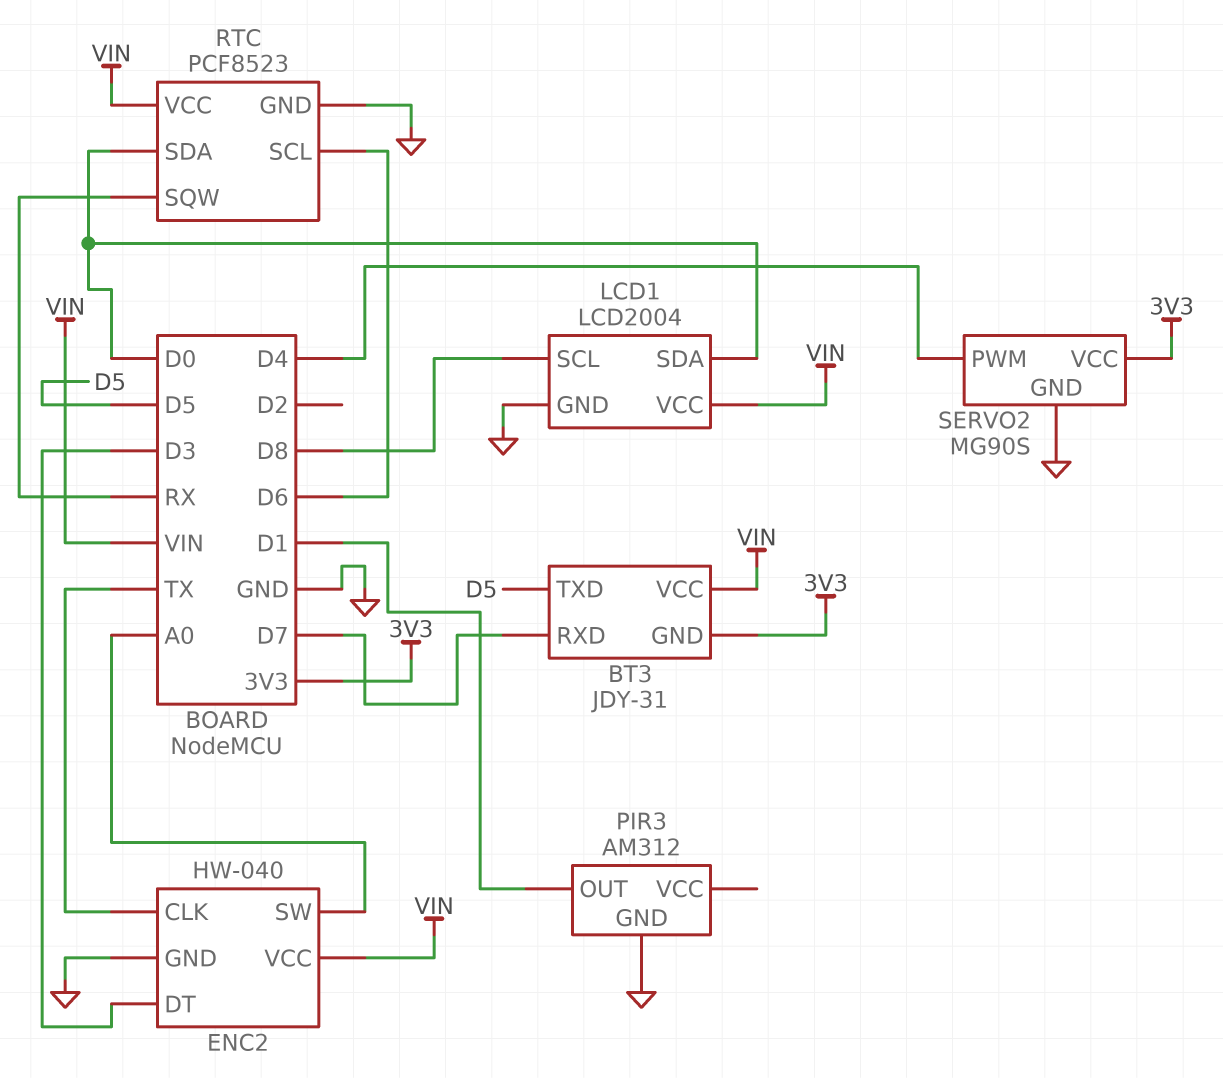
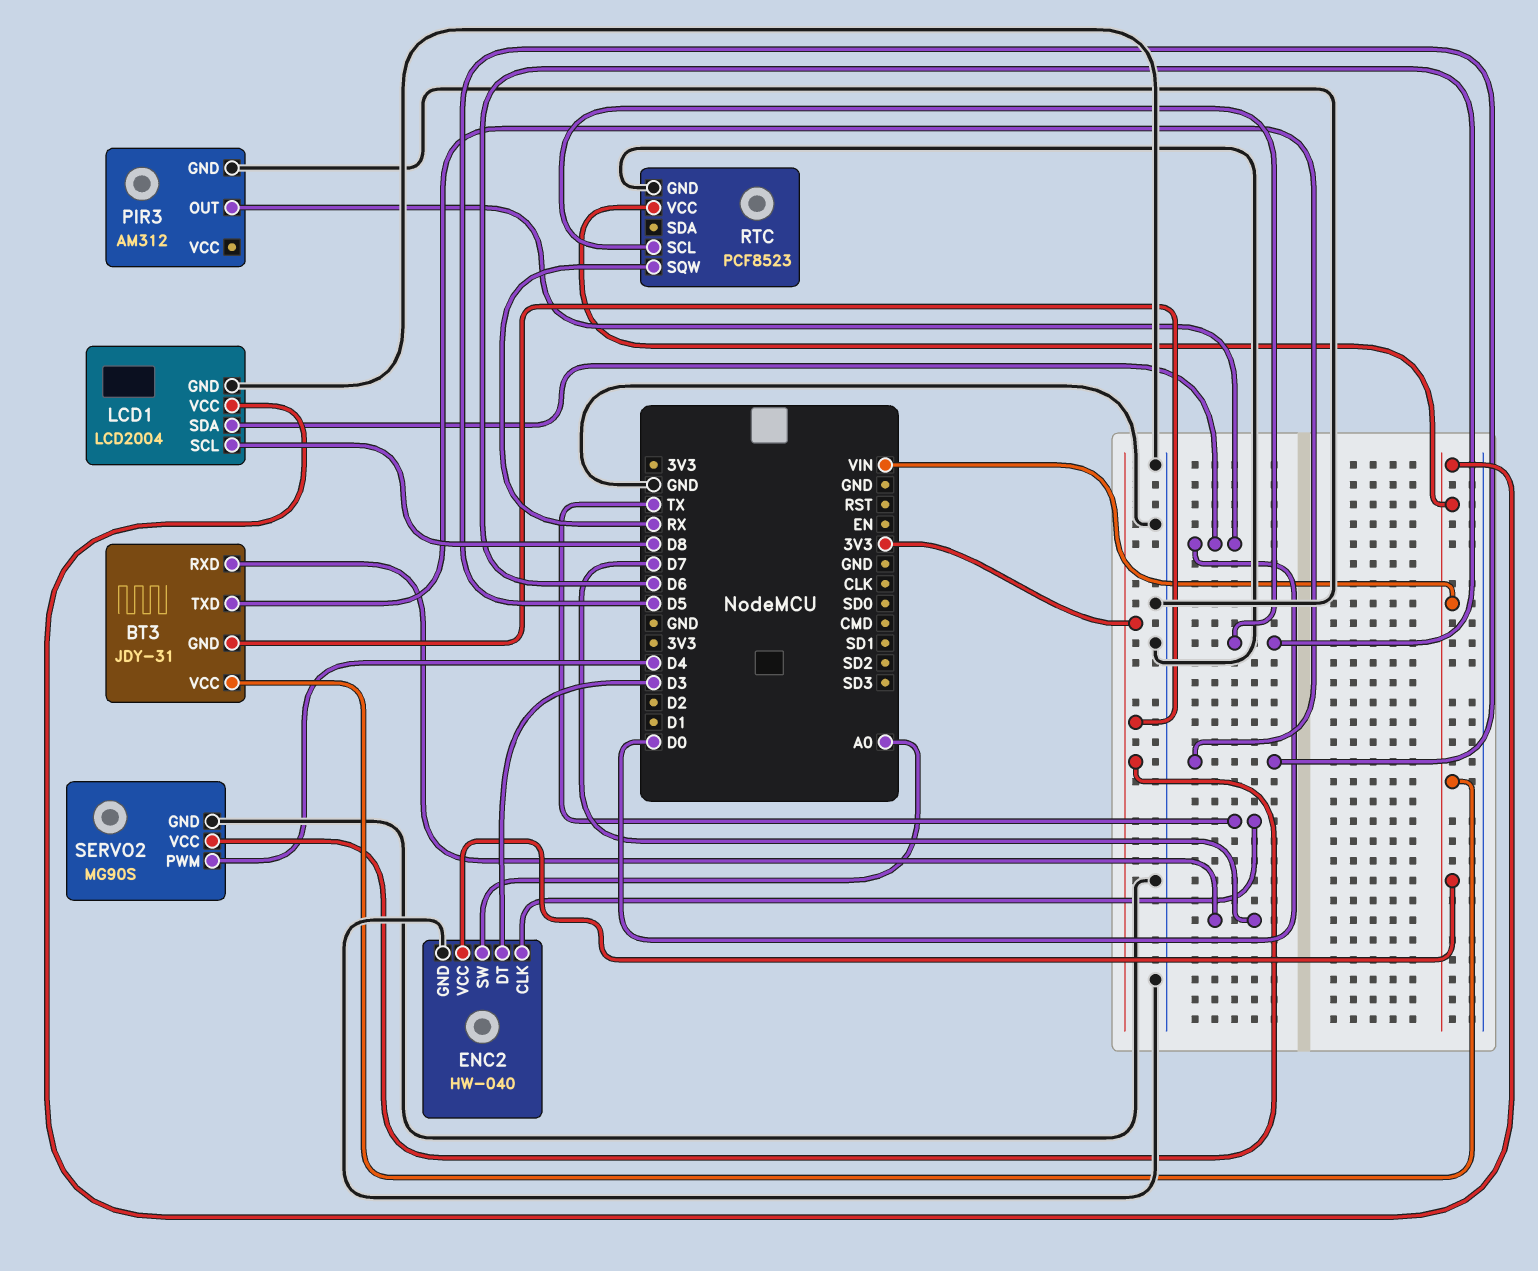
PIR3 pin OUT: D1 -> D0
RTC pin SDA: D0 -> none

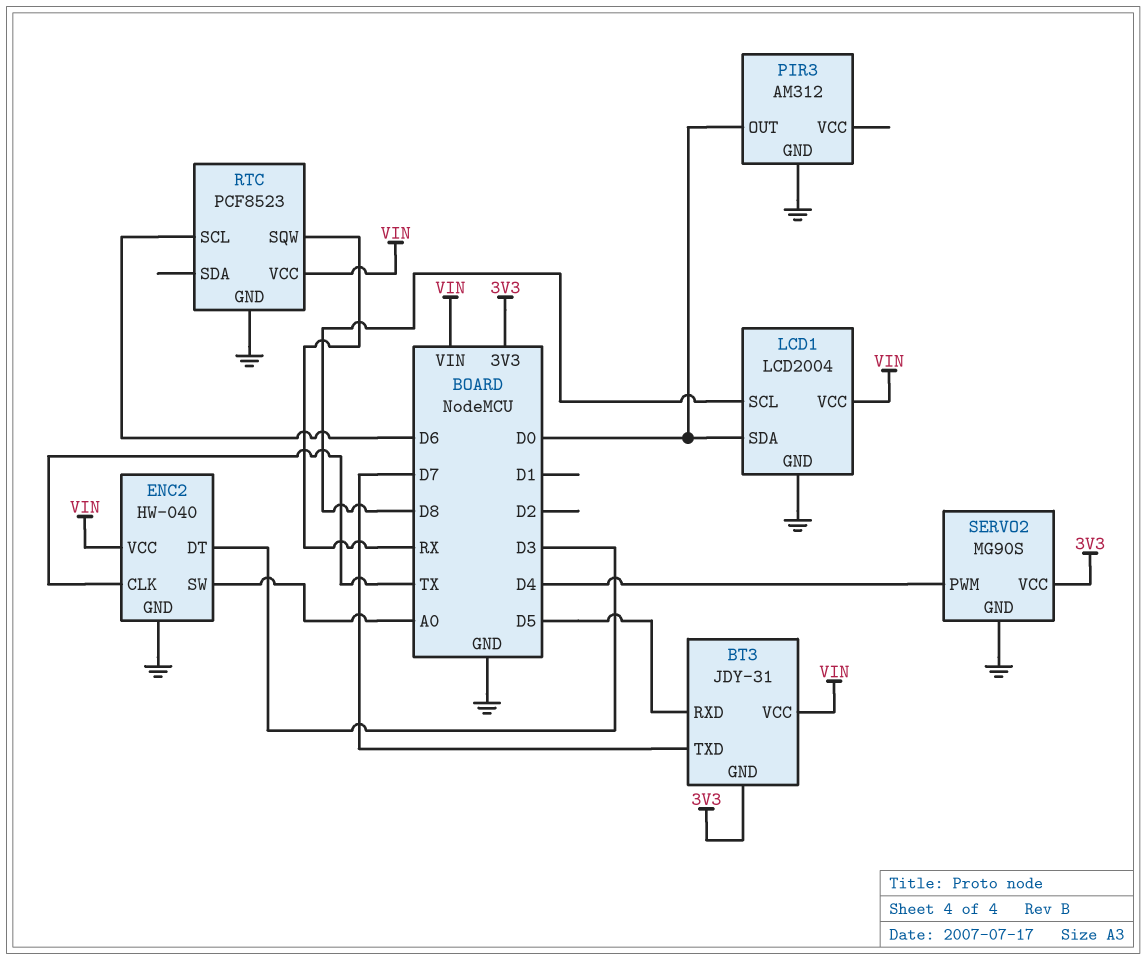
BT3 pin RXD: D7 -> D5
BT3 pin TXD: D5 -> D7

